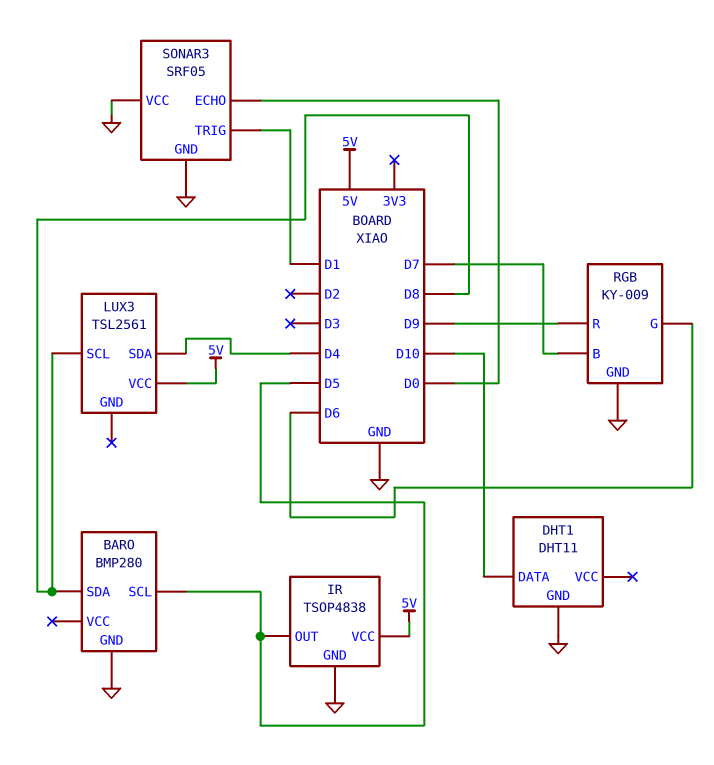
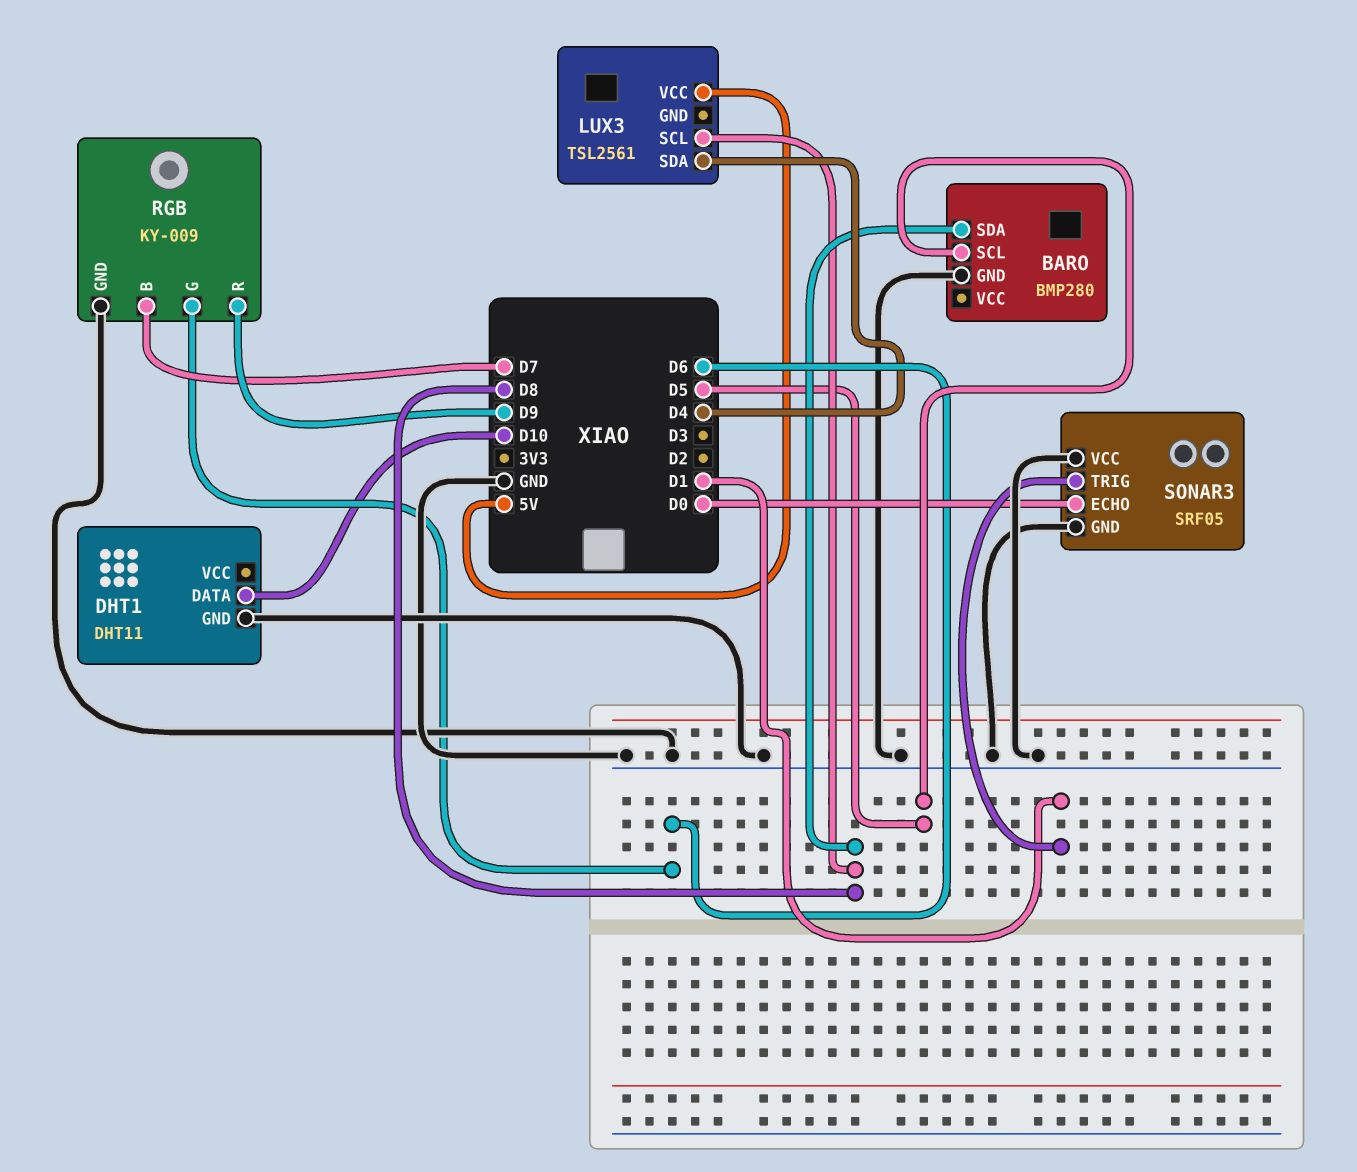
IR: TSOP4838 -> none
IR pin GND: GND -> none
IR pin OUT: D5 -> none
IR pin VCC: 5V -> none

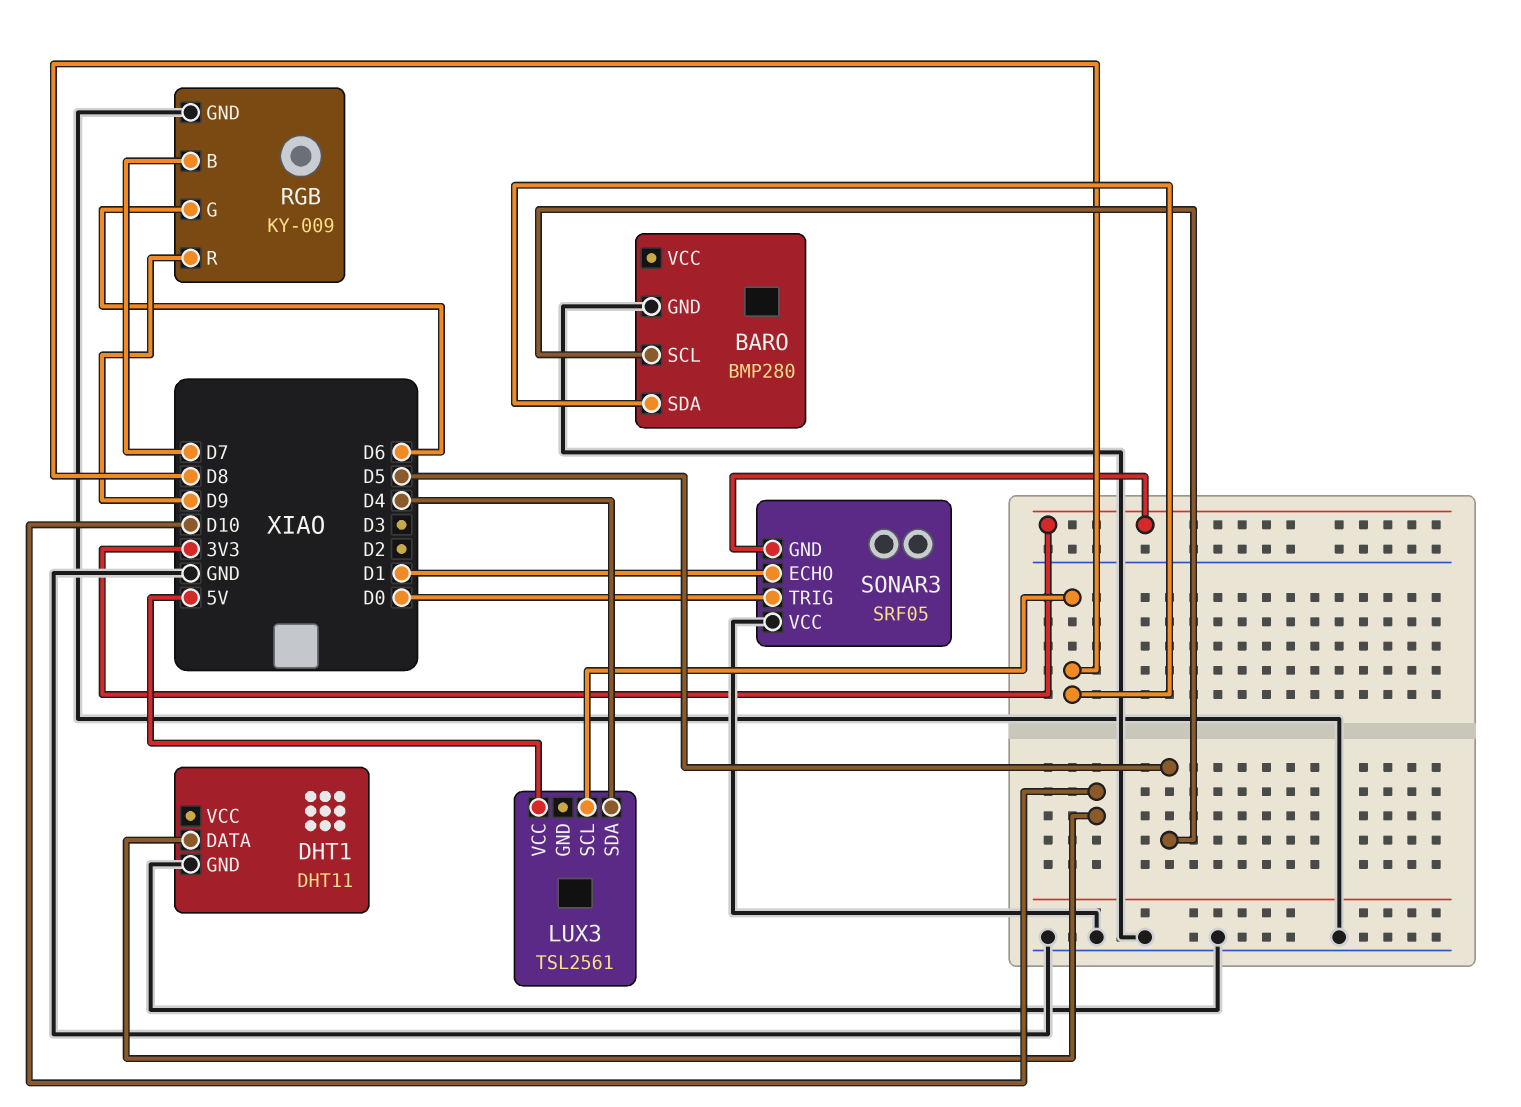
SONAR3 pin ECHO: D0 -> D1
SONAR3 pin GND: GND -> 3V3
SONAR3 pin TRIG: D1 -> D0

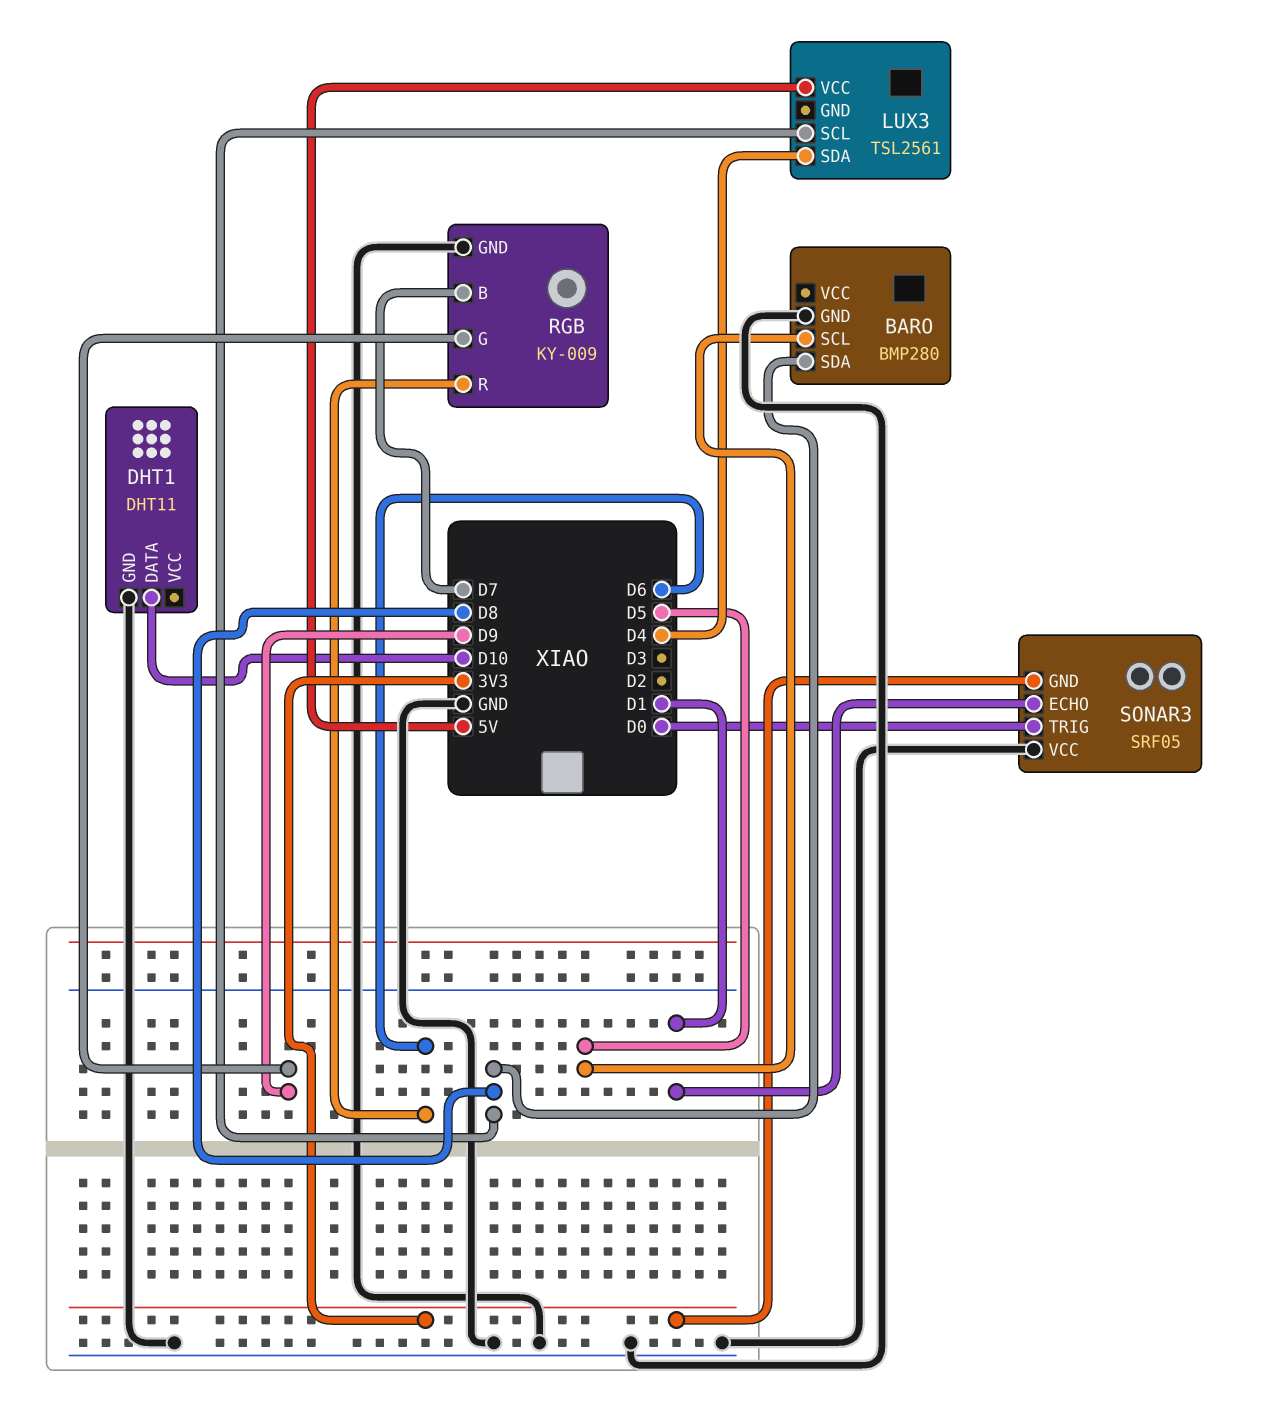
RGB pin G: D6 -> D9
RGB pin R: D9 -> D6

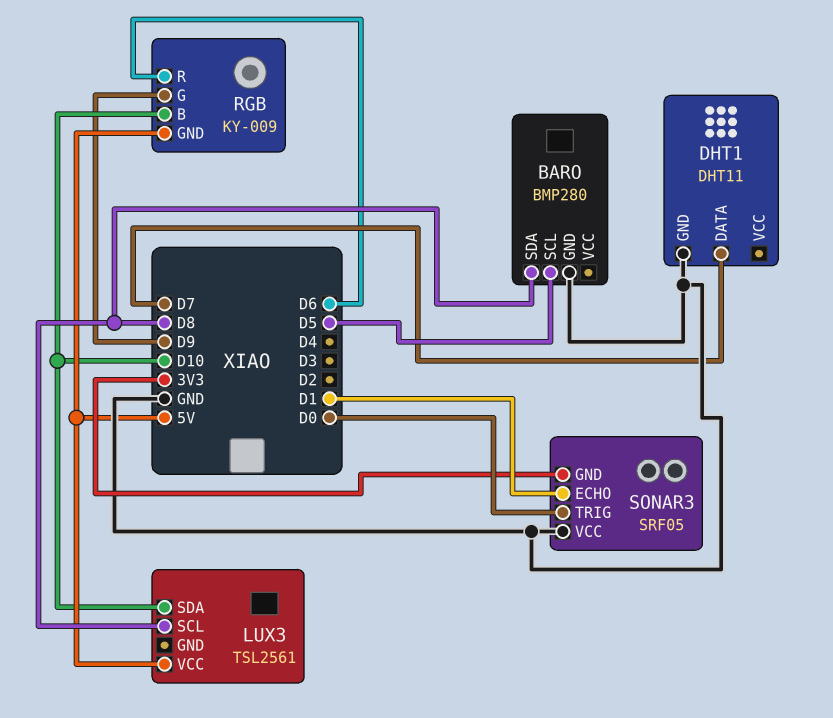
DHT1 pin DATA: D10 -> D7
LUX3 pin SDA: D4 -> D10
RGB pin B: D7 -> D10
RGB pin GND: GND -> 5V

